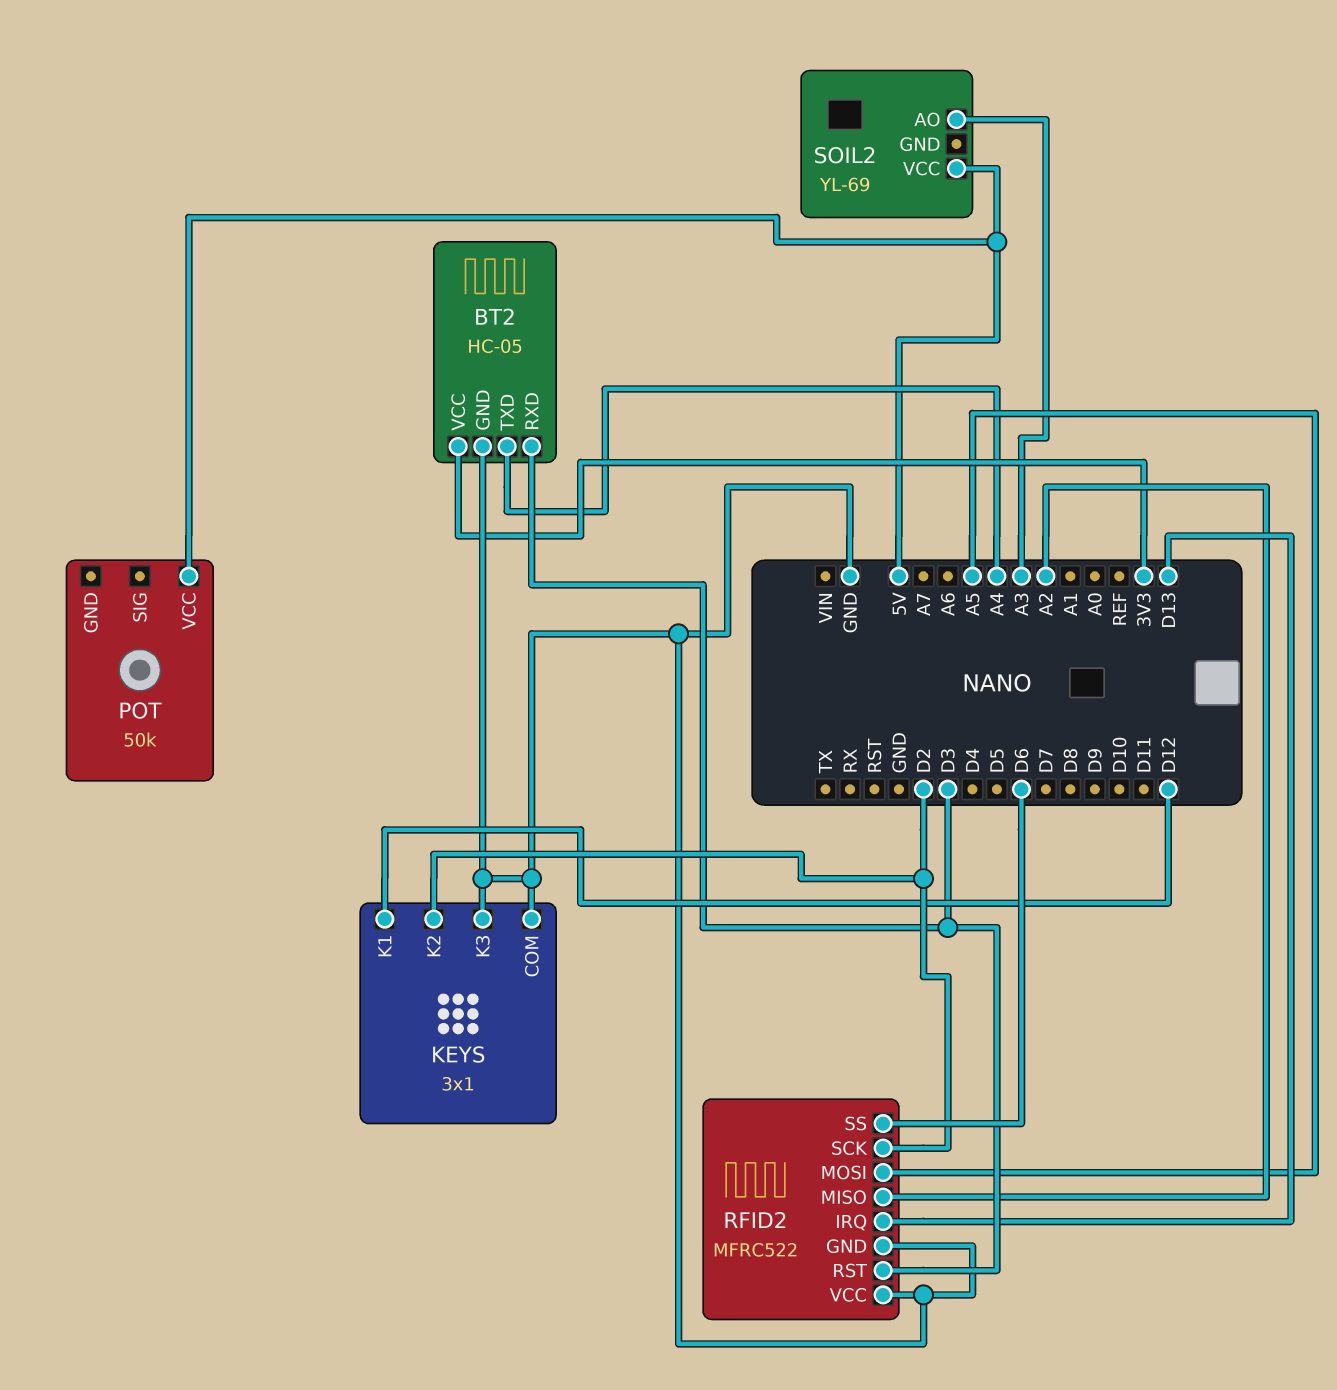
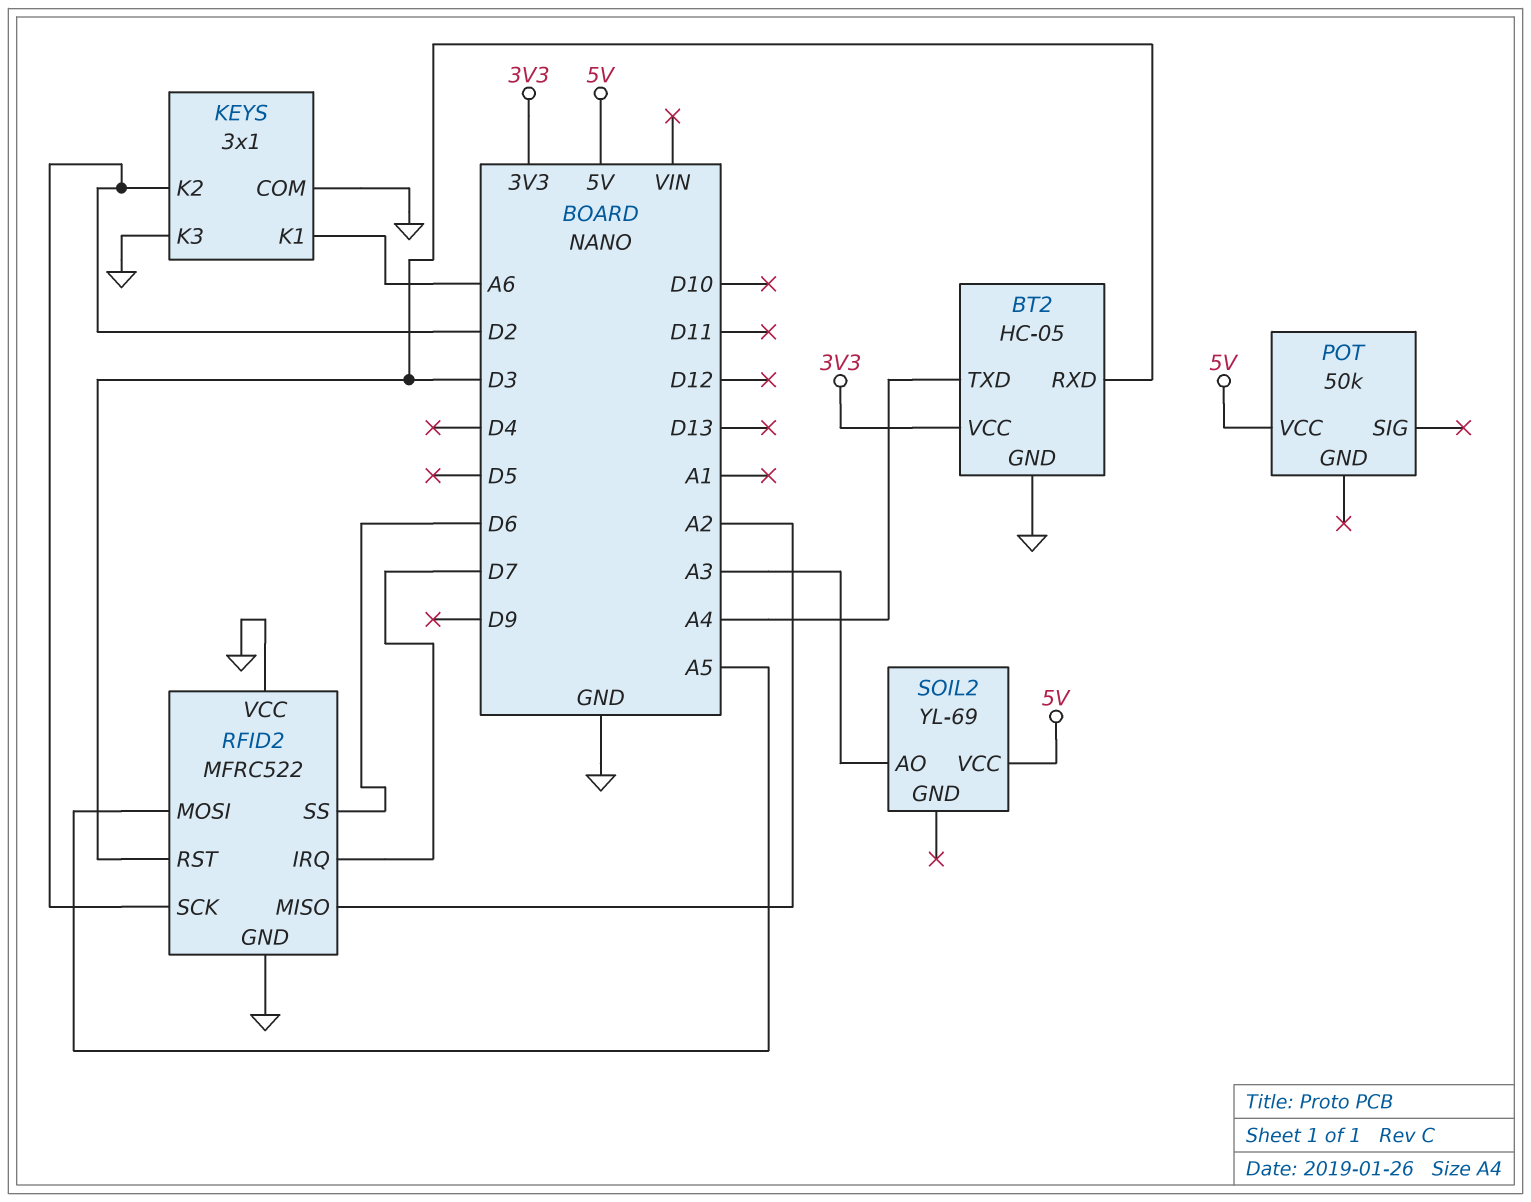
KEYS pin K1: D12 -> A6
RFID2 pin IRQ: D13 -> D7

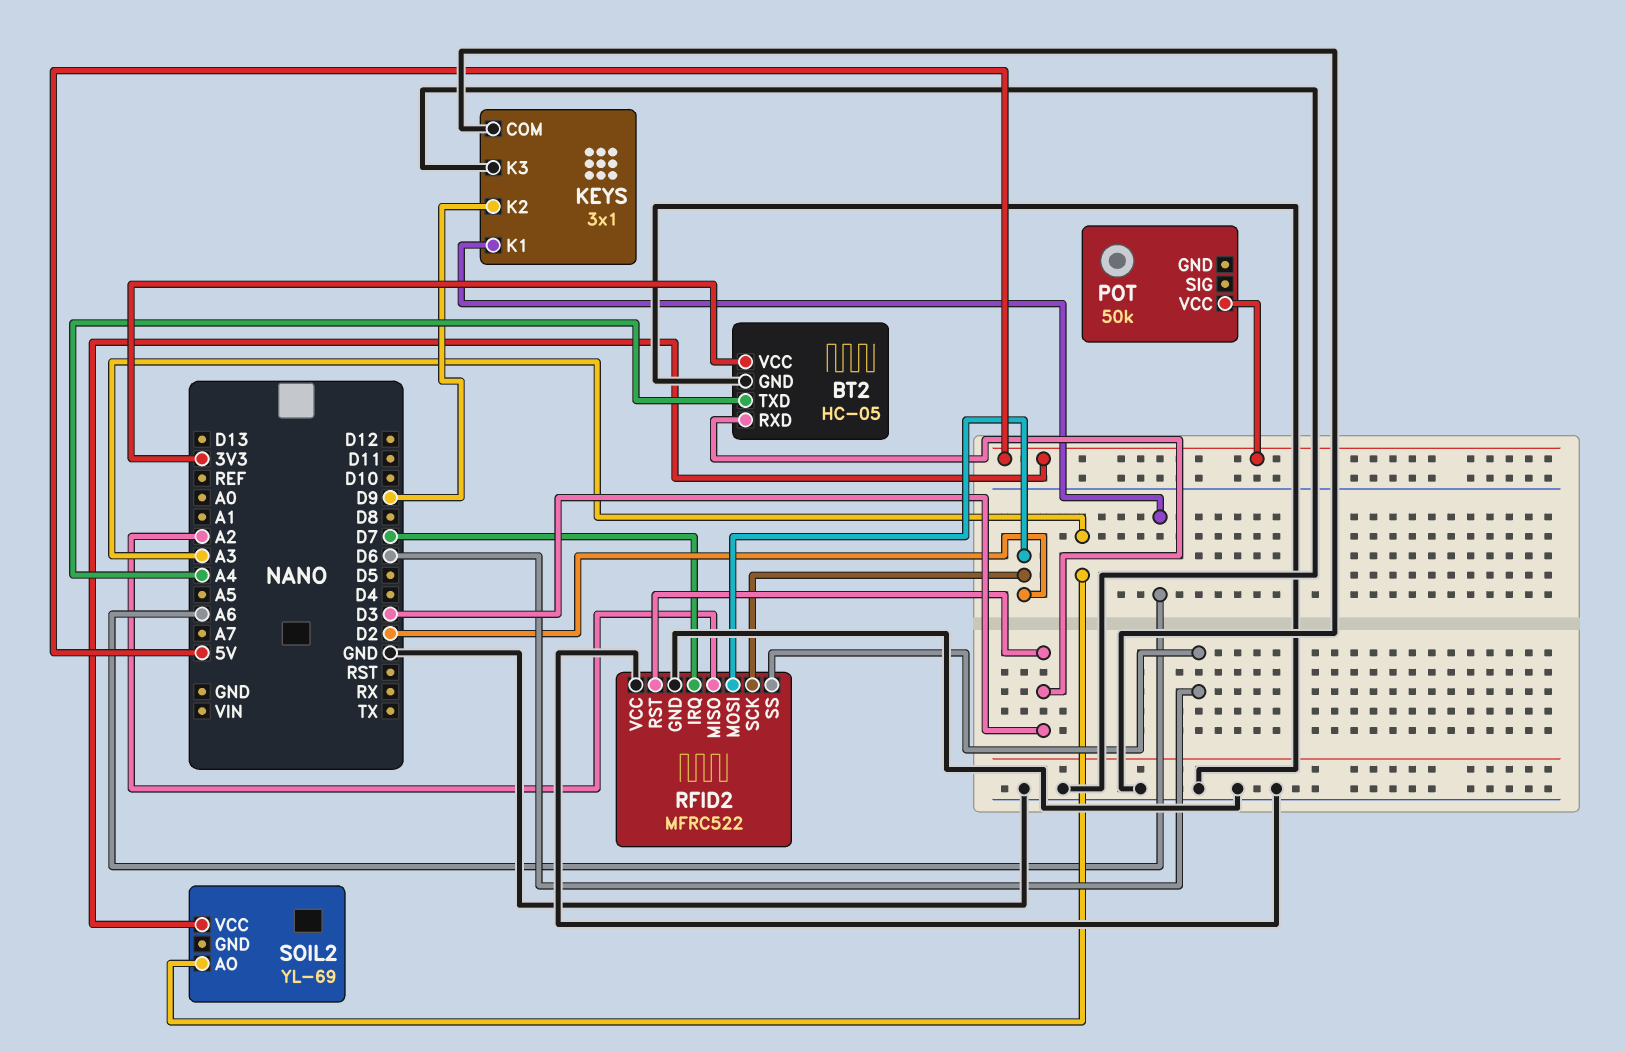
KEYS pin K2: D2 -> D9
RFID2 pin MOSI: A5 -> D2

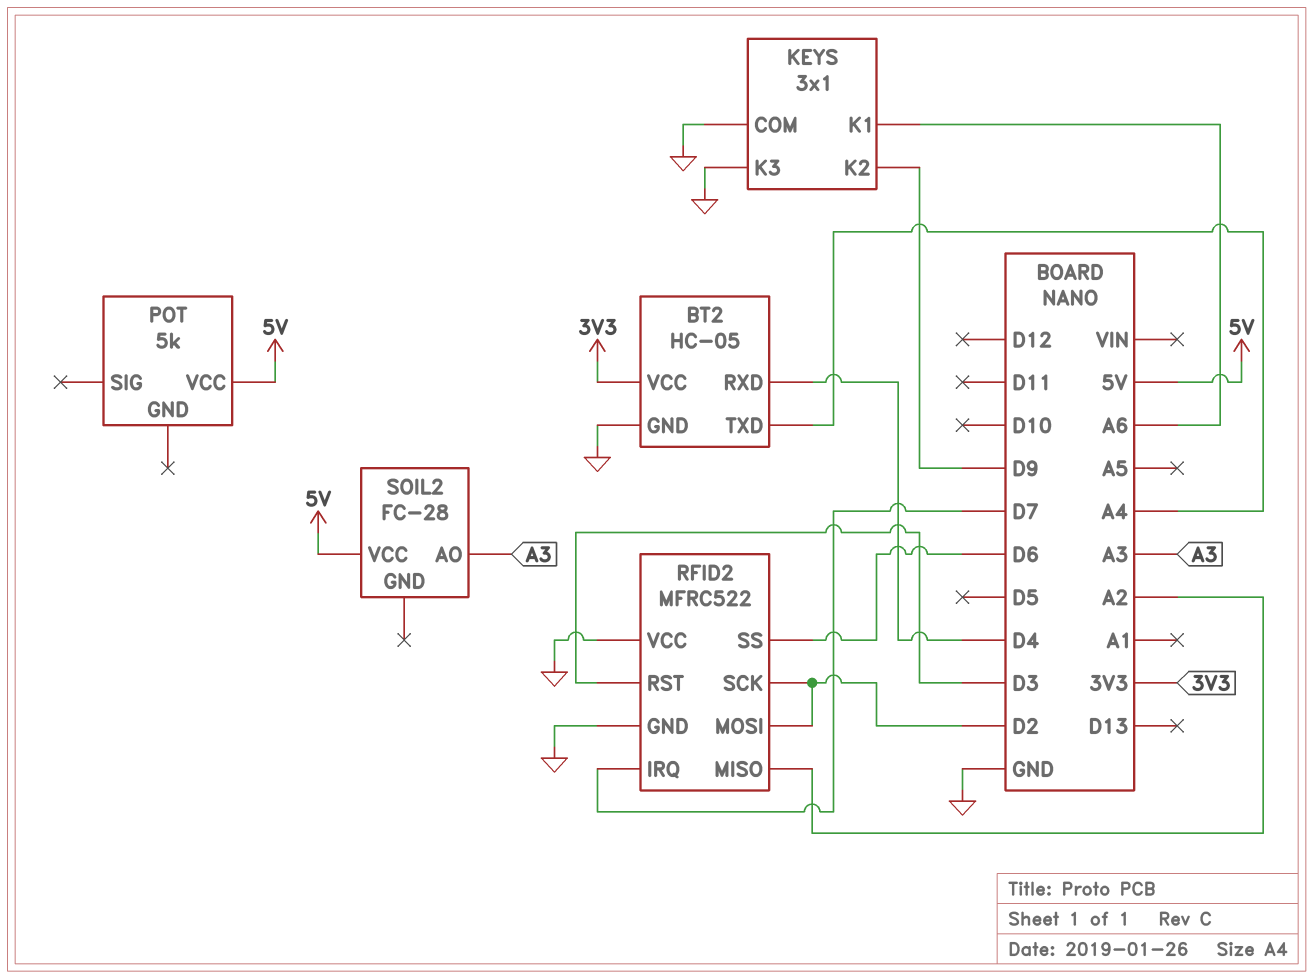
BT2 pin RXD: D3 -> D4
POT: 50k -> 5k
SOIL2: YL-69 -> FC-28

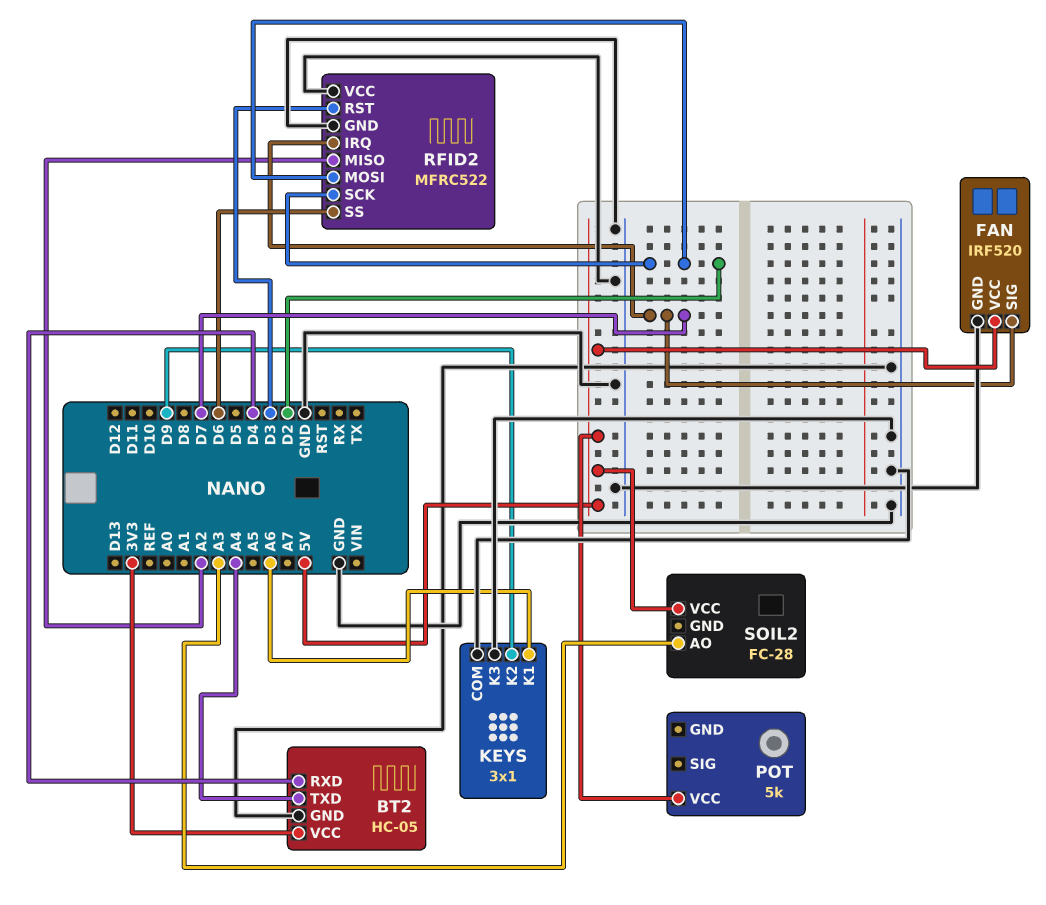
FAN: none -> IRF520
FAN pin GND: none -> GND
FAN pin SIG: none -> D7
FAN pin VCC: none -> 5V

